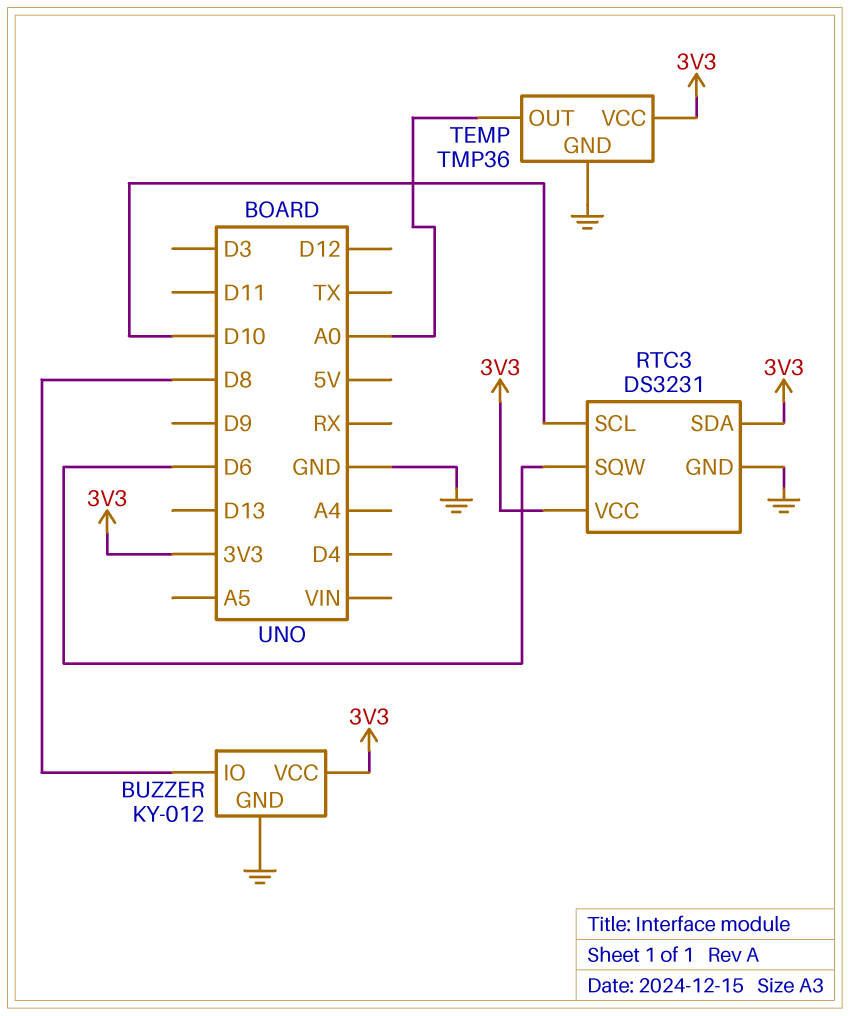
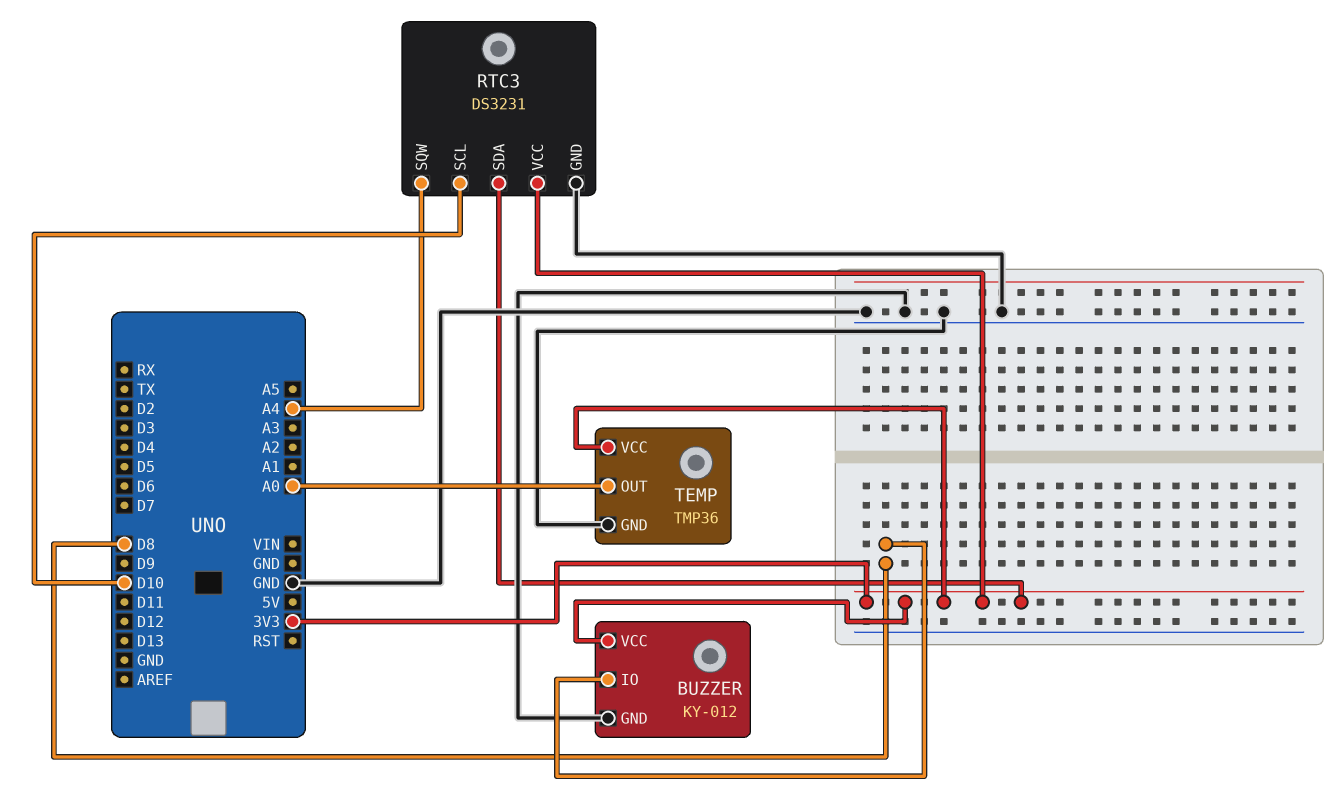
RTC3 pin SQW: D6 -> A4

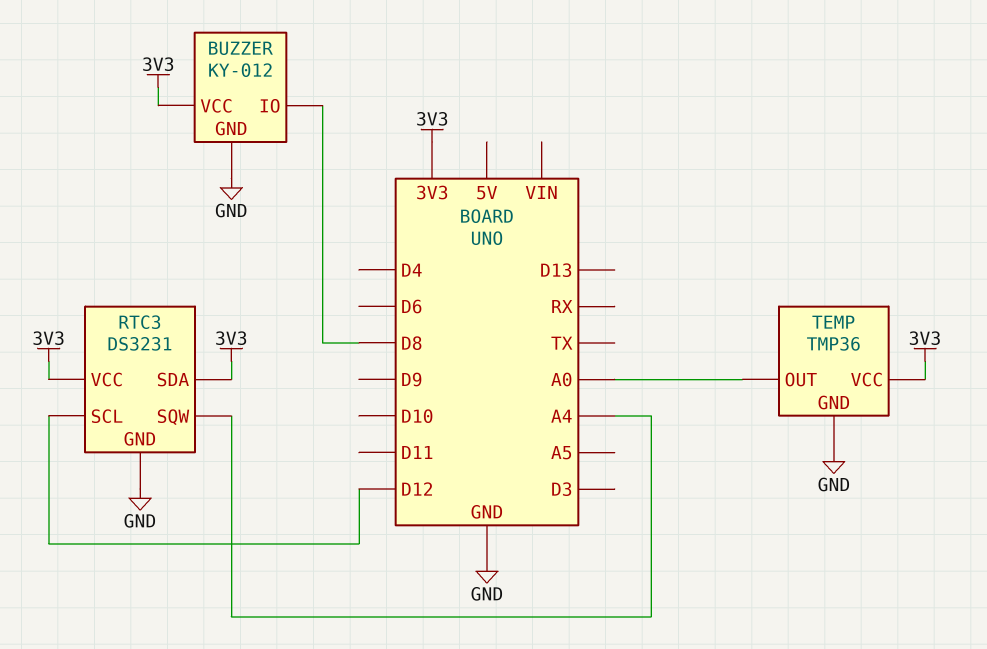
RTC3 pin SCL: D10 -> D12

